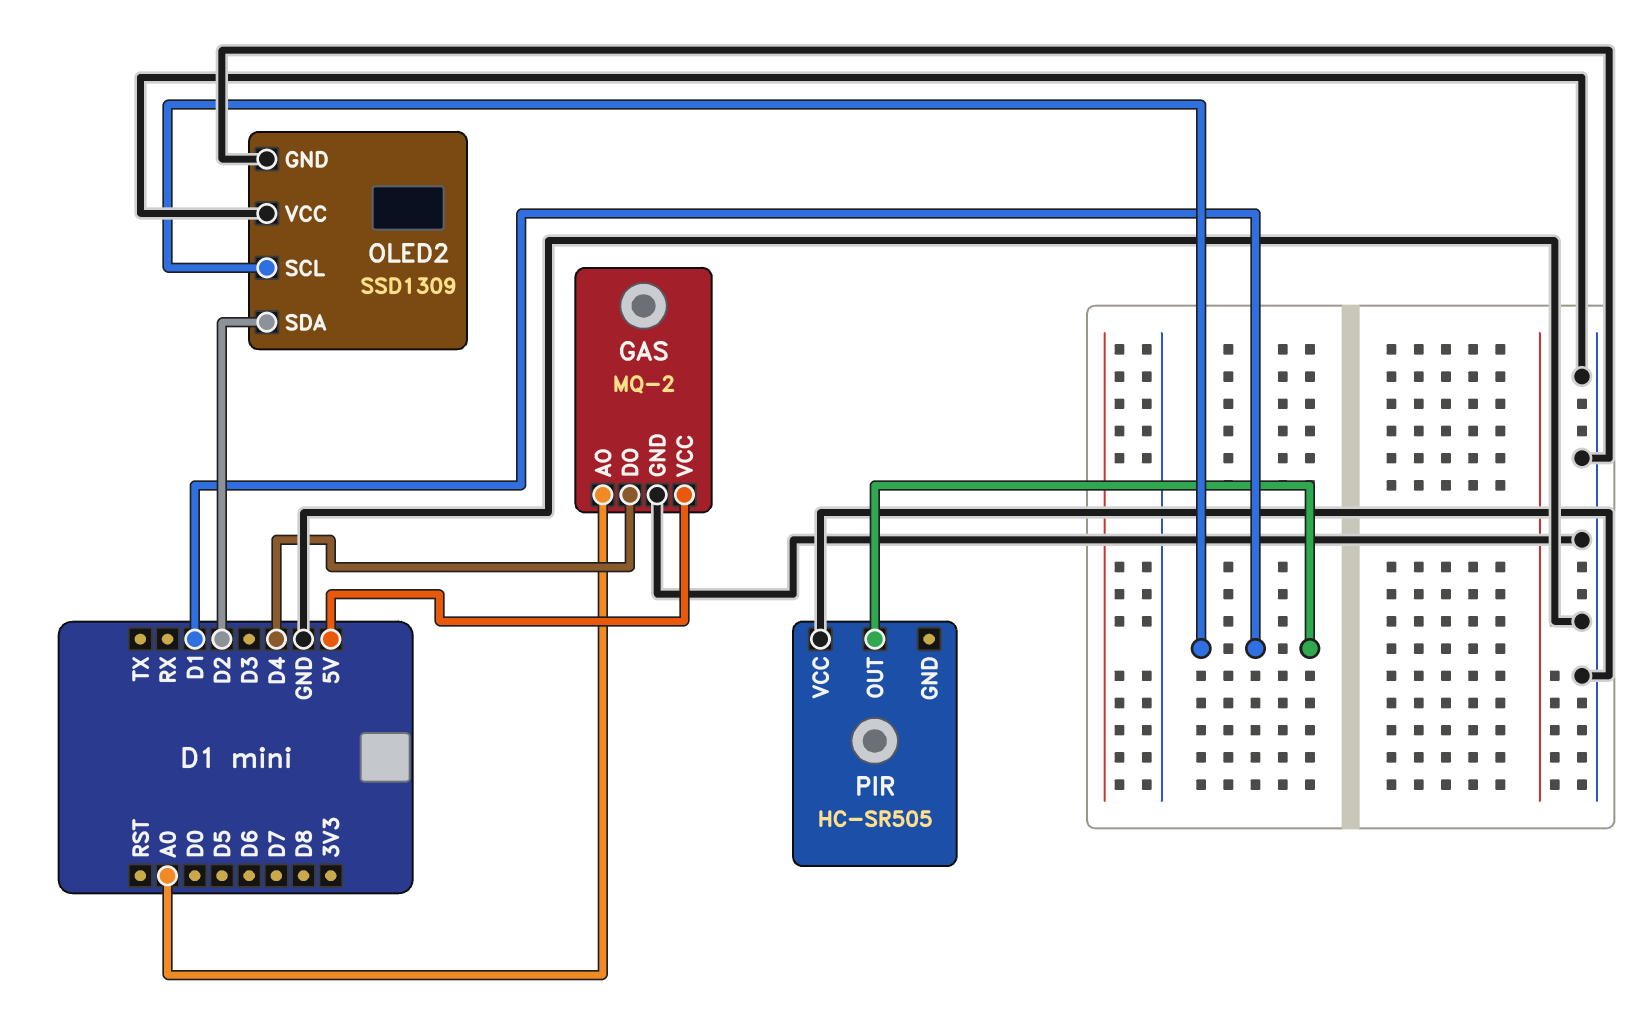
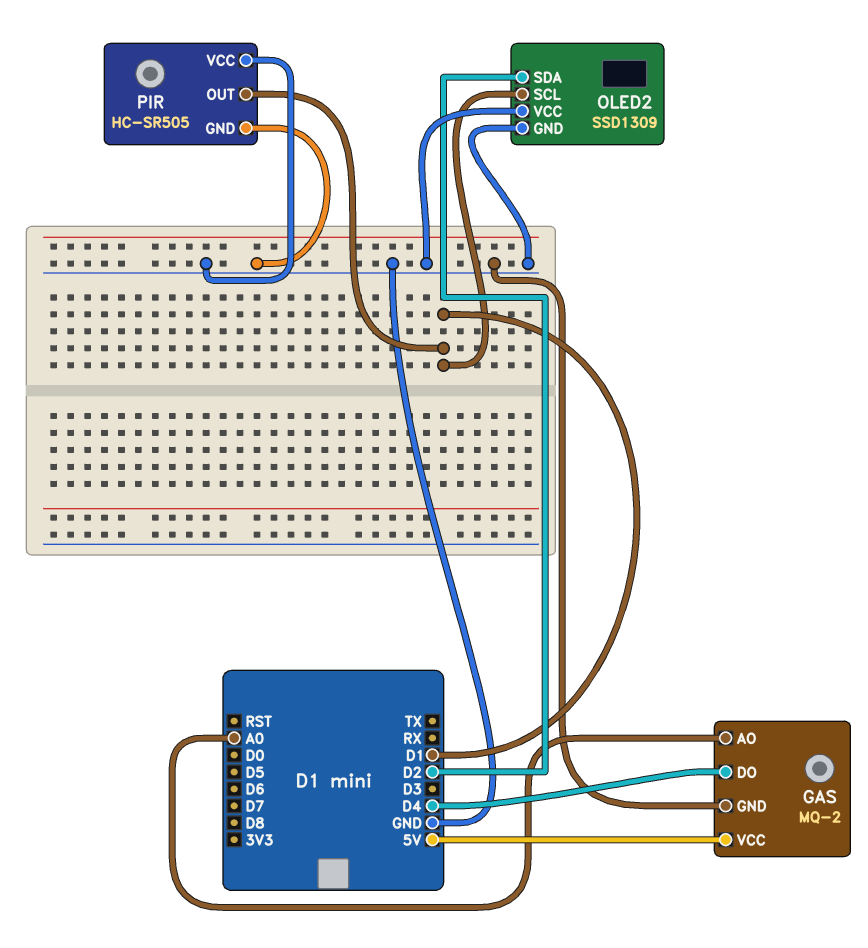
PIR pin GND: none -> GND

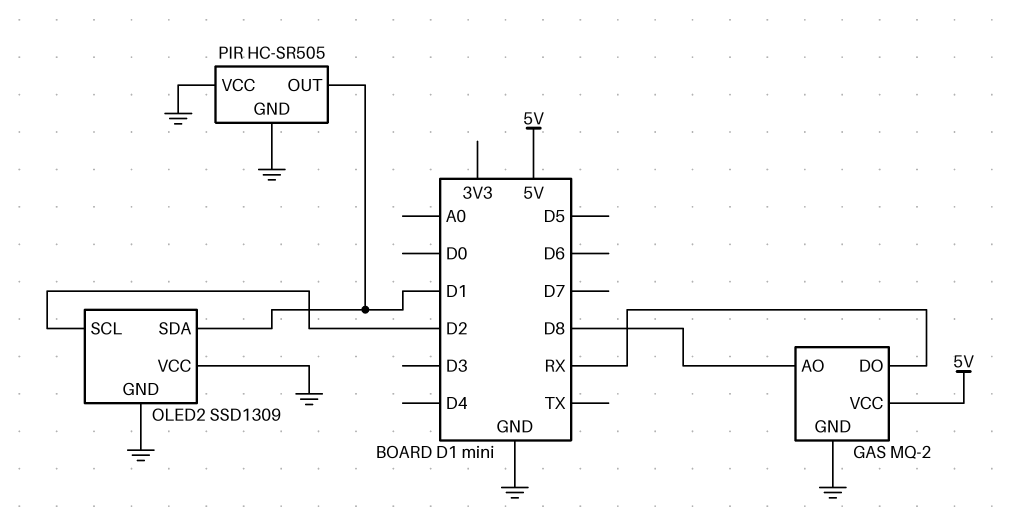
GAS pin AO: A0 -> D8
GAS pin DO: D4 -> RX
OLED2 pin SCL: D1 -> D2
OLED2 pin SDA: D2 -> D1

